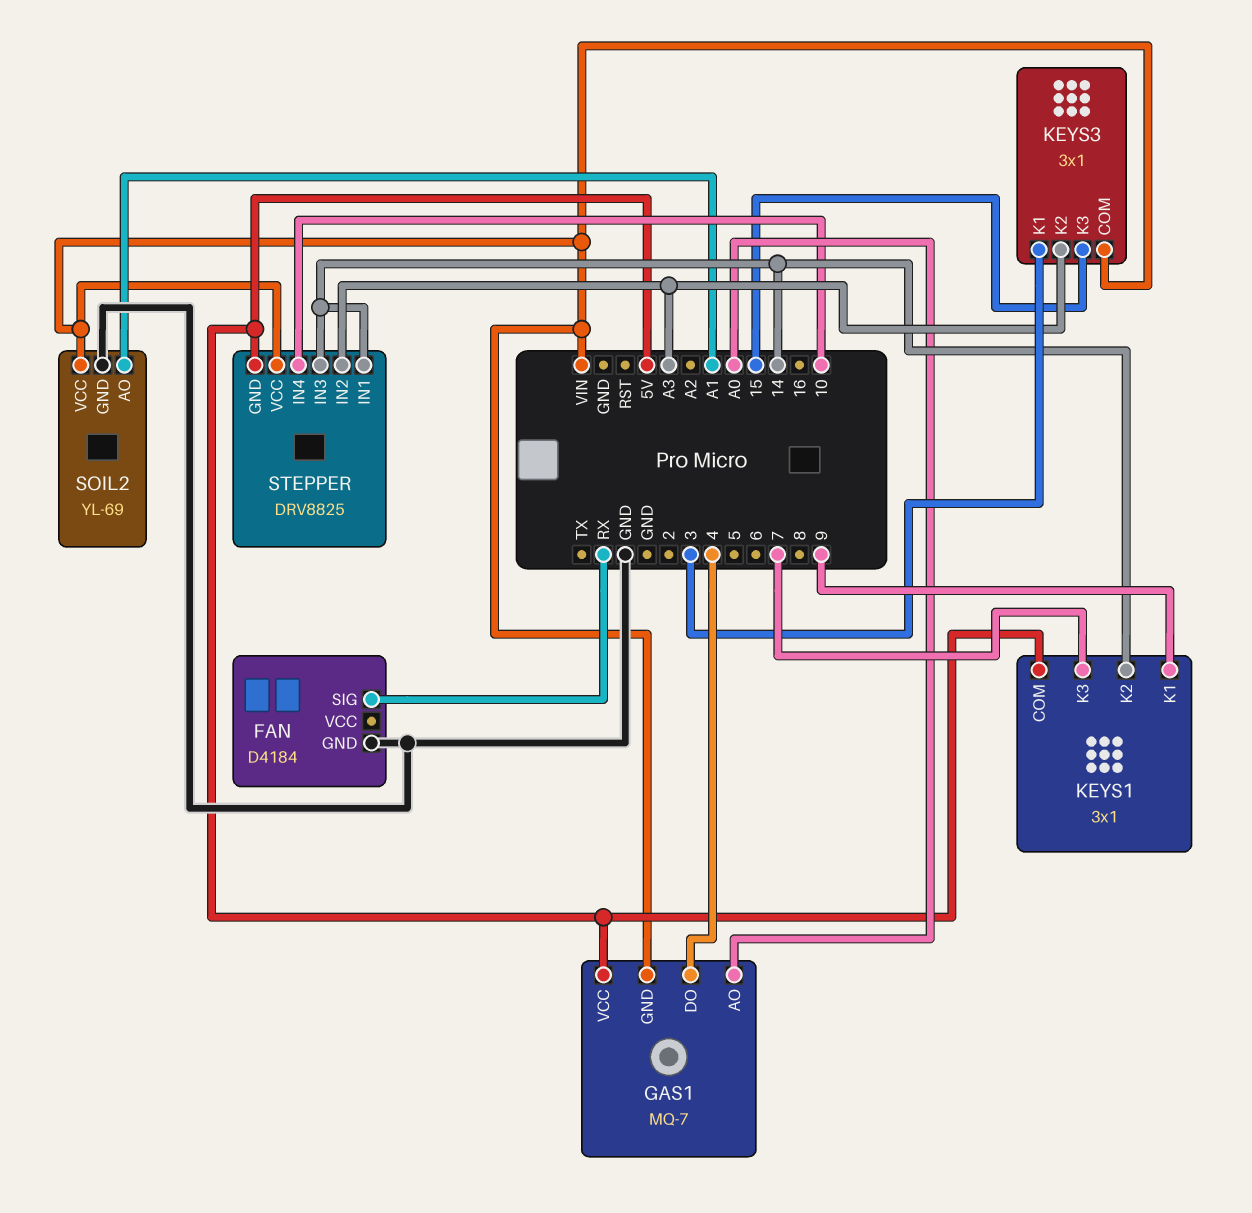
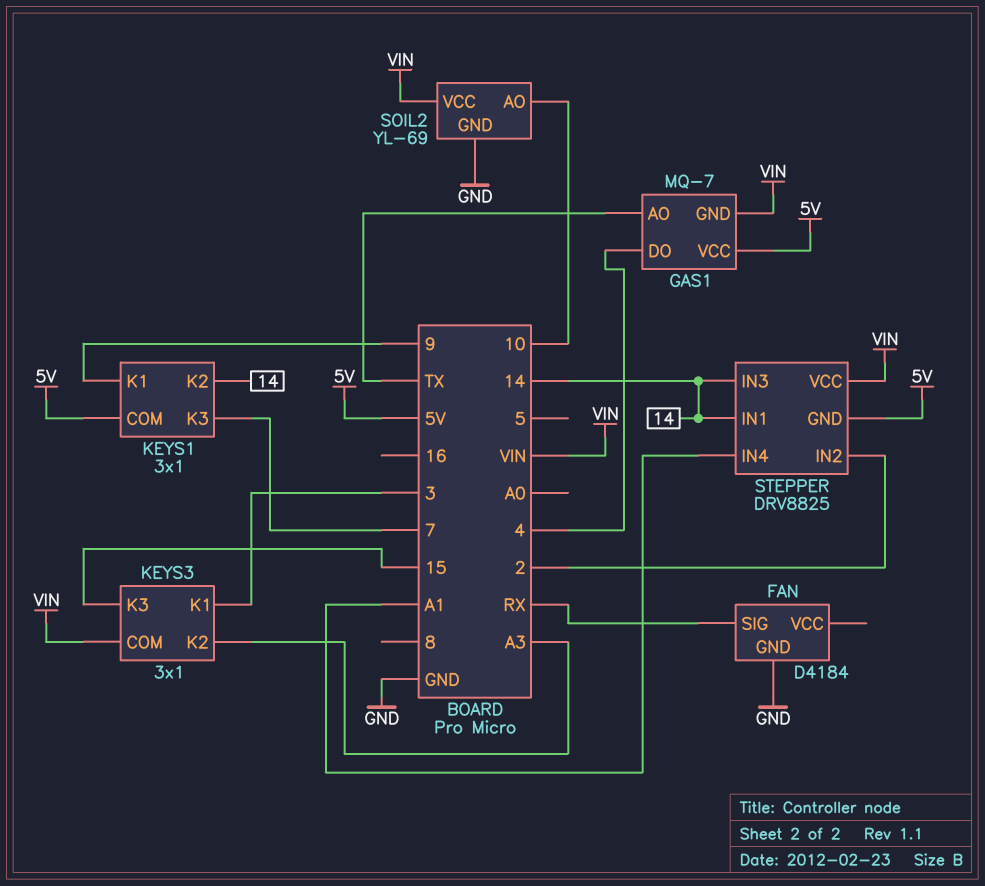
GAS1 pin AO: A0 -> TX
SOIL2 pin AO: A1 -> 10
STEPPER pin IN2: A3 -> 2
STEPPER pin IN4: 10 -> A1

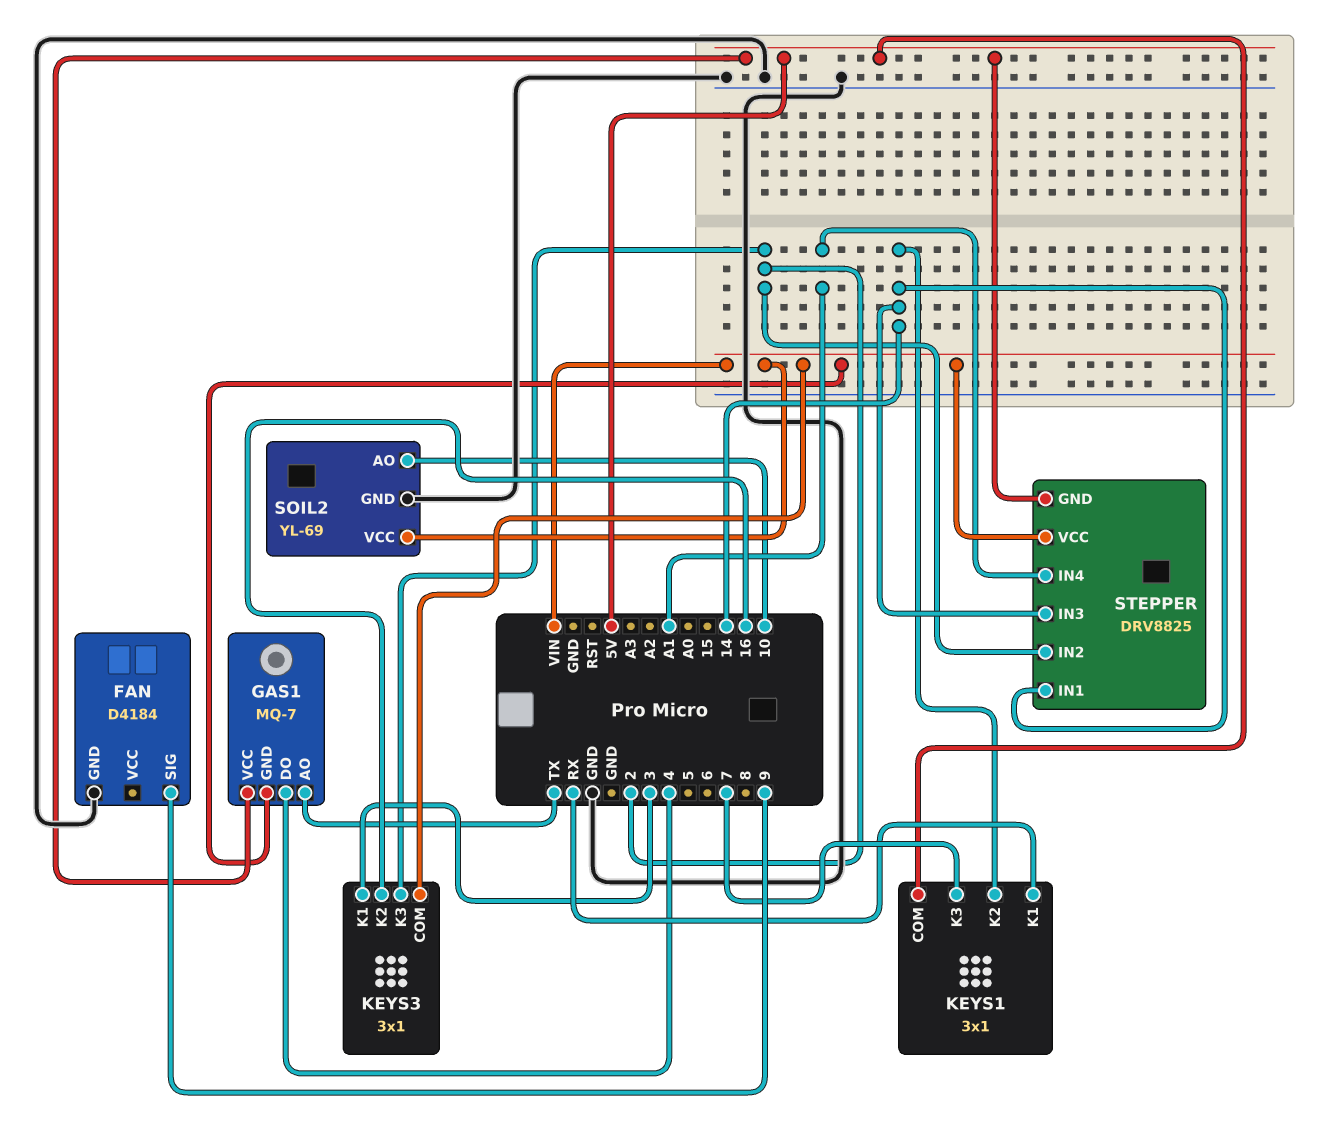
FAN pin SIG: RX -> 9
KEYS1 pin K1: 9 -> RX
KEYS3 pin K2: A3 -> 16
KEYS3 pin K3: 15 -> 2

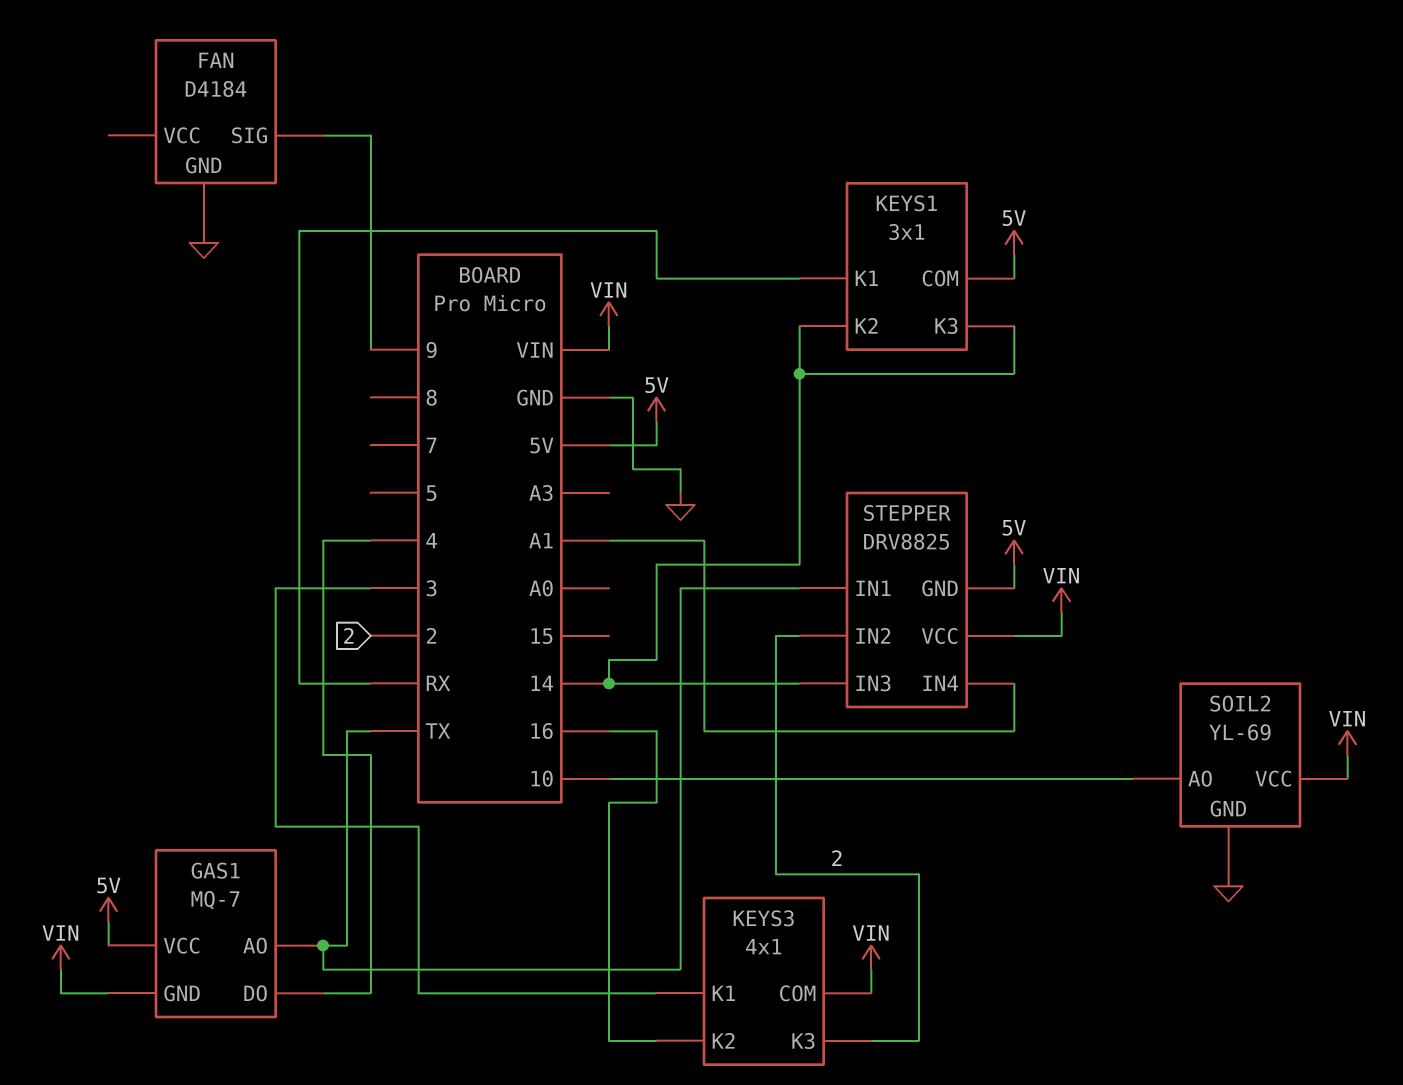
KEYS1 pin K3: 7 -> 14
KEYS3: 3x1 -> 4x1
STEPPER pin IN1: 14 -> TX

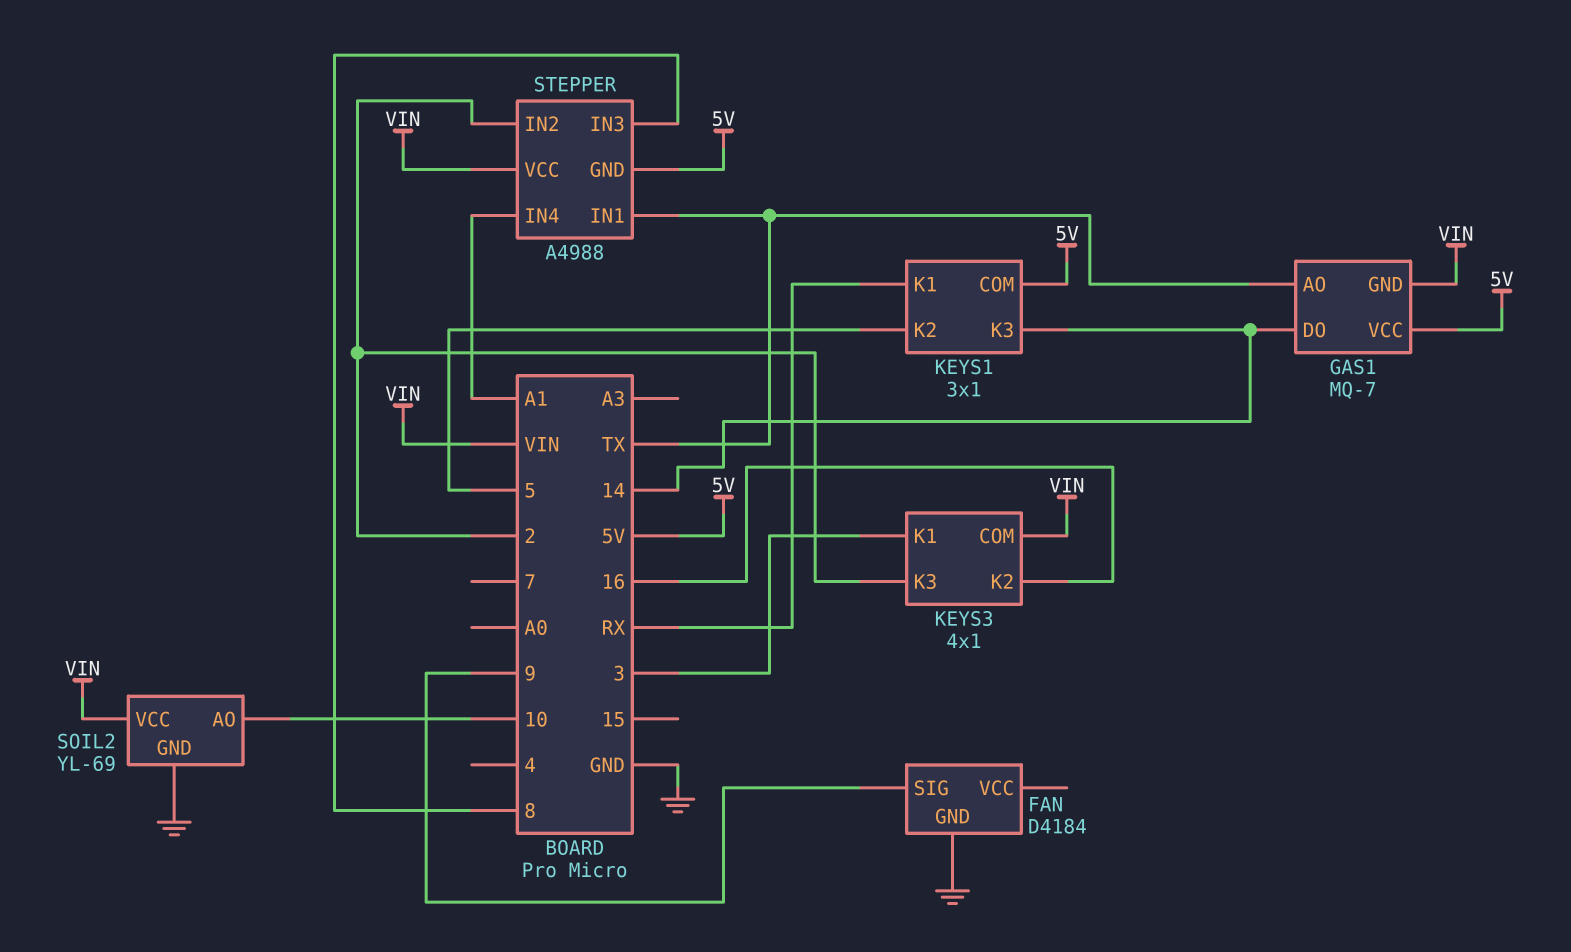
GAS1 pin DO: 4 -> 14
KEYS1 pin K2: 14 -> 5
STEPPER: DRV8825 -> A4988
STEPPER pin IN3: 14 -> 8

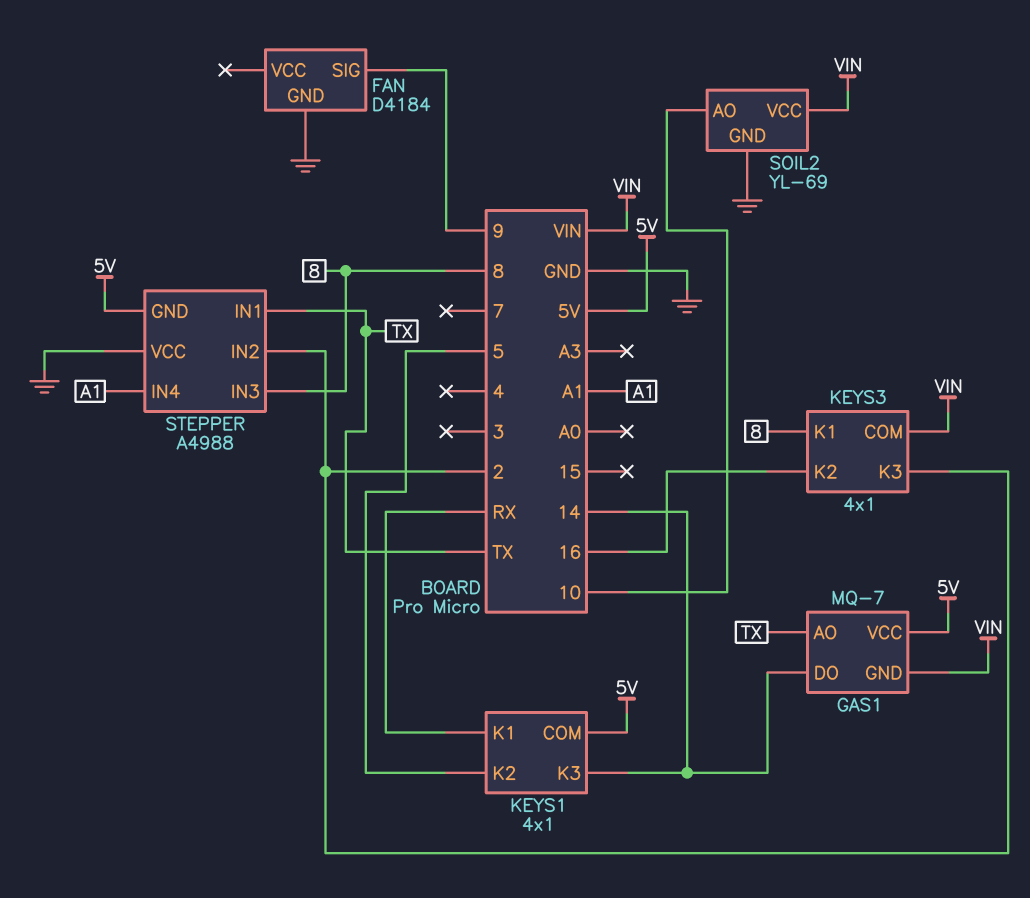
KEYS1: 3x1 -> 4x1
KEYS3 pin K1: 3 -> 8
STEPPER pin VCC: VIN -> GND

